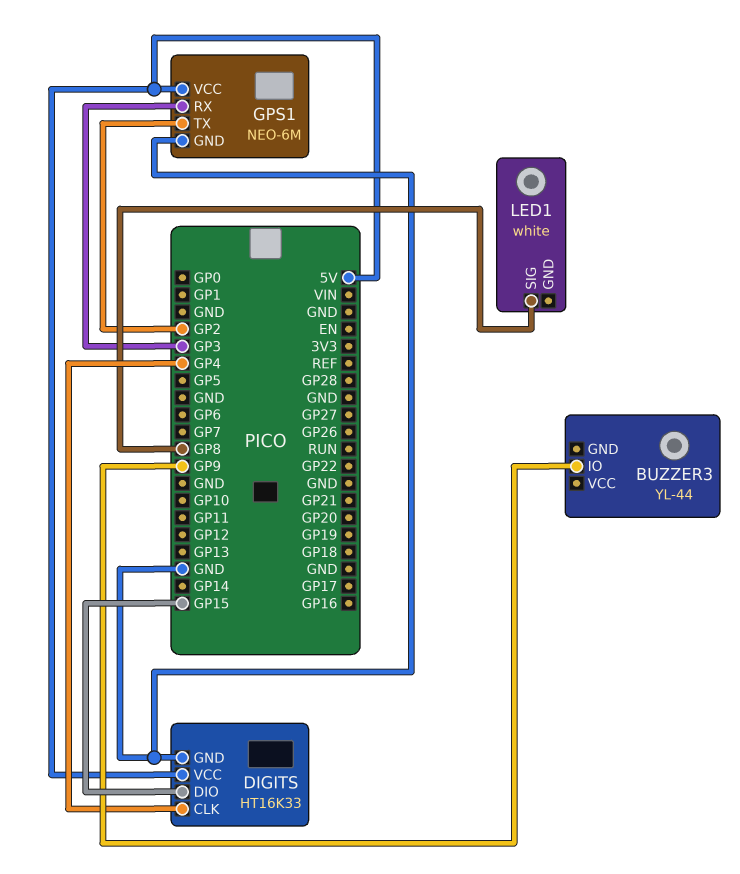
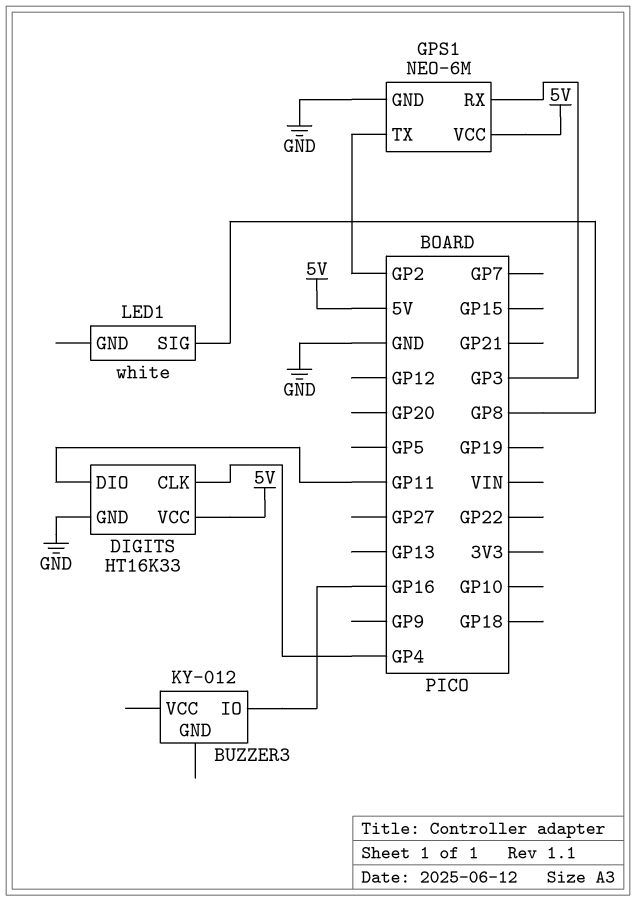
BUZZER3: YL-44 -> KY-012
BUZZER3 pin IO: GP9 -> GP16
DIGITS pin DIO: GP15 -> GP11

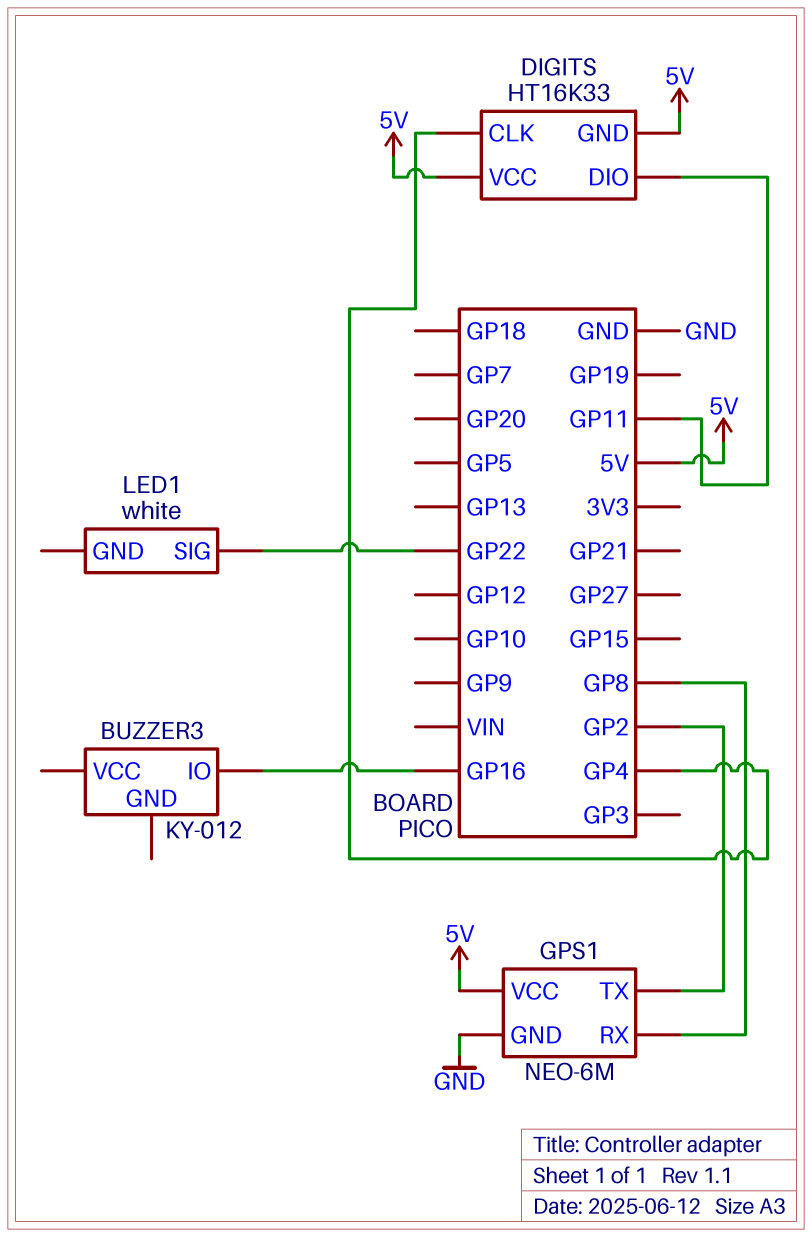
DIGITS pin GND: GND -> 5V
GPS1 pin RX: GP3 -> GP8
LED1 pin SIG: GP8 -> GP22

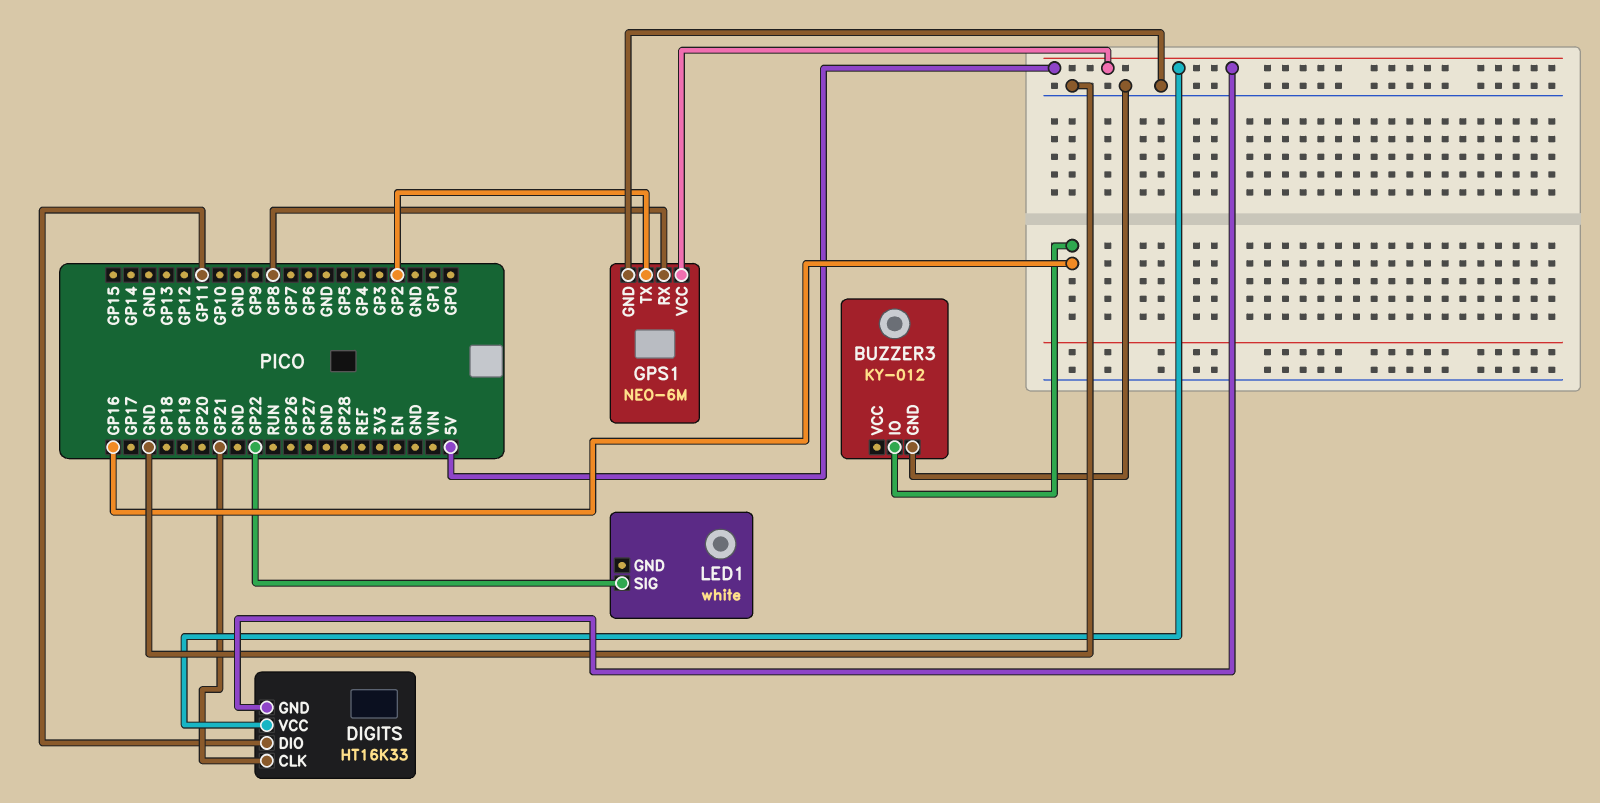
BUZZER3 pin GND: none -> GND
DIGITS pin CLK: GP4 -> GP21

